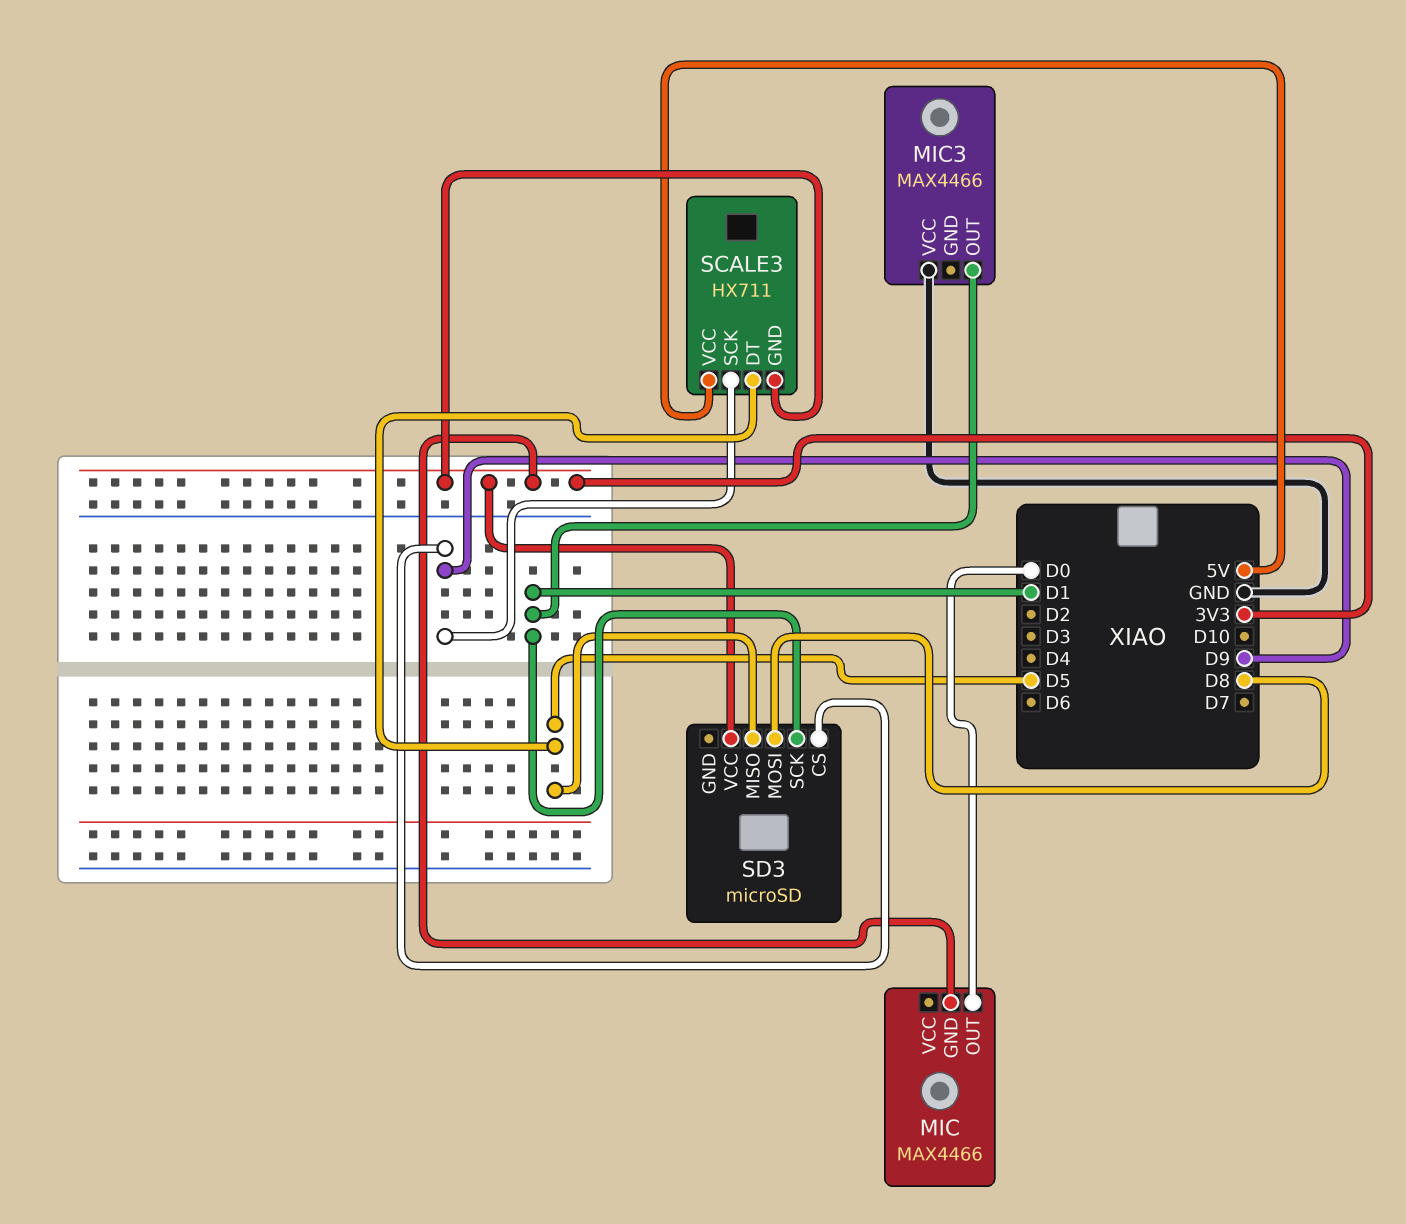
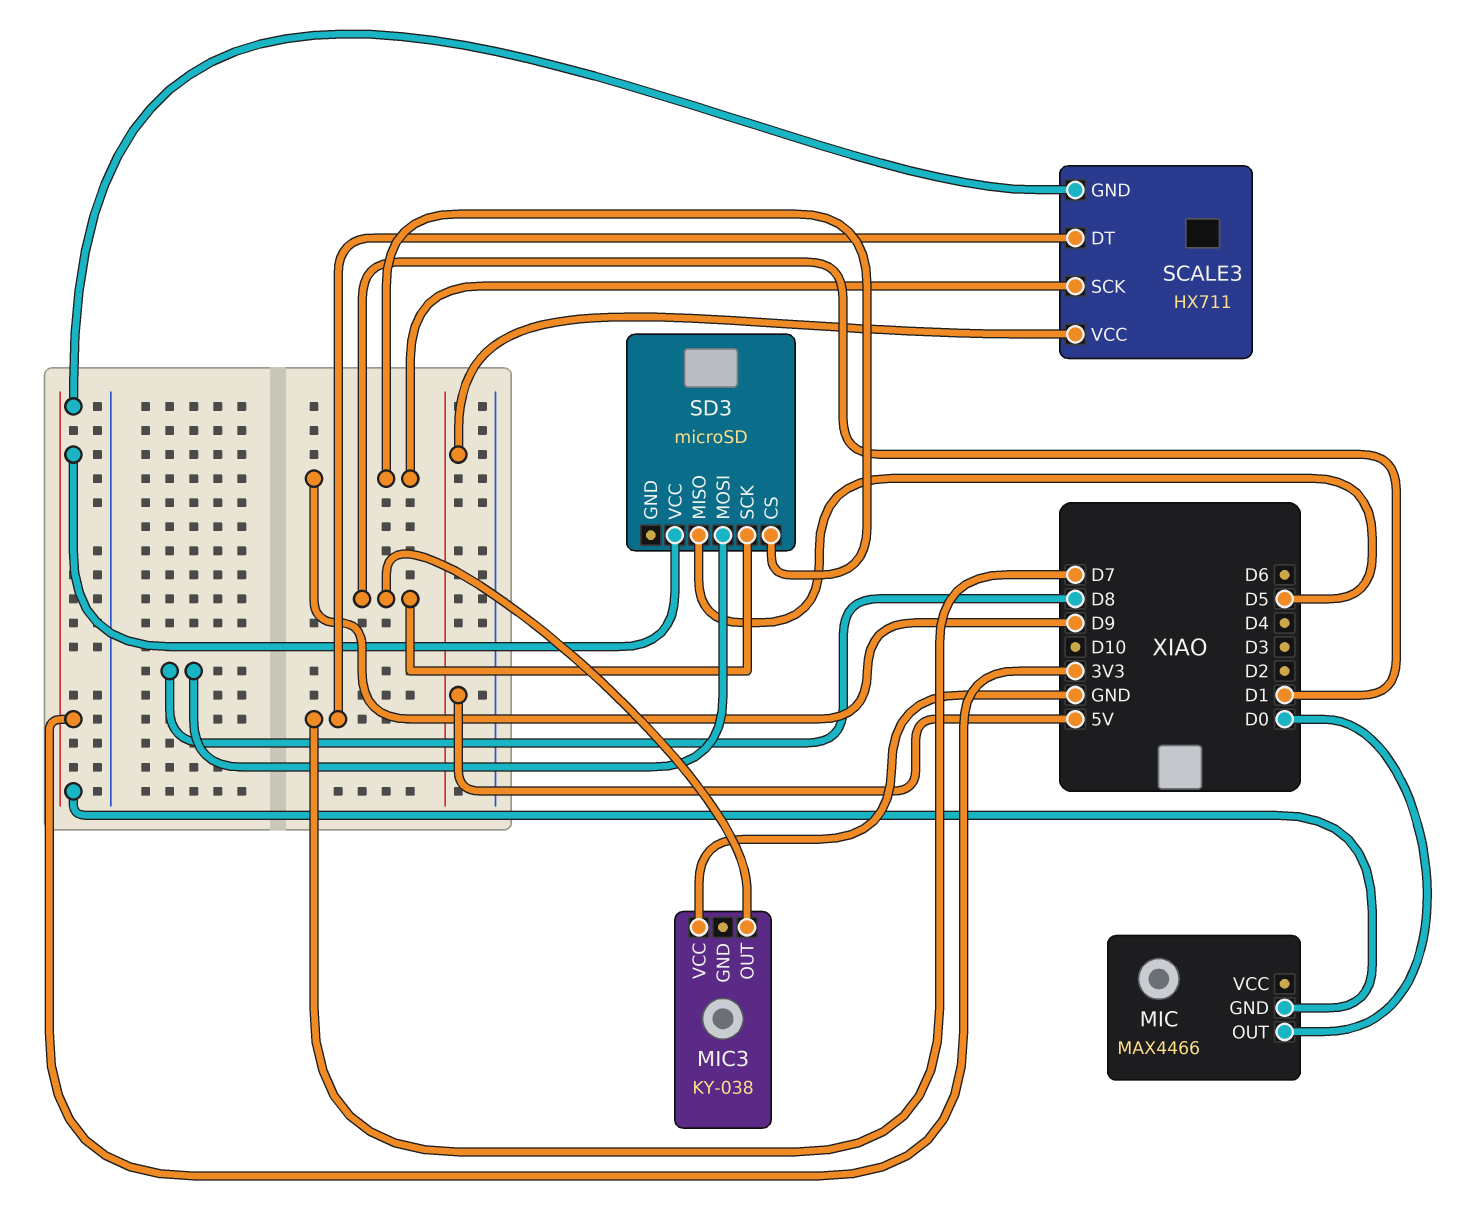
MIC3: MAX4466 -> KY-038
SCALE3 pin DT: D5 -> D7

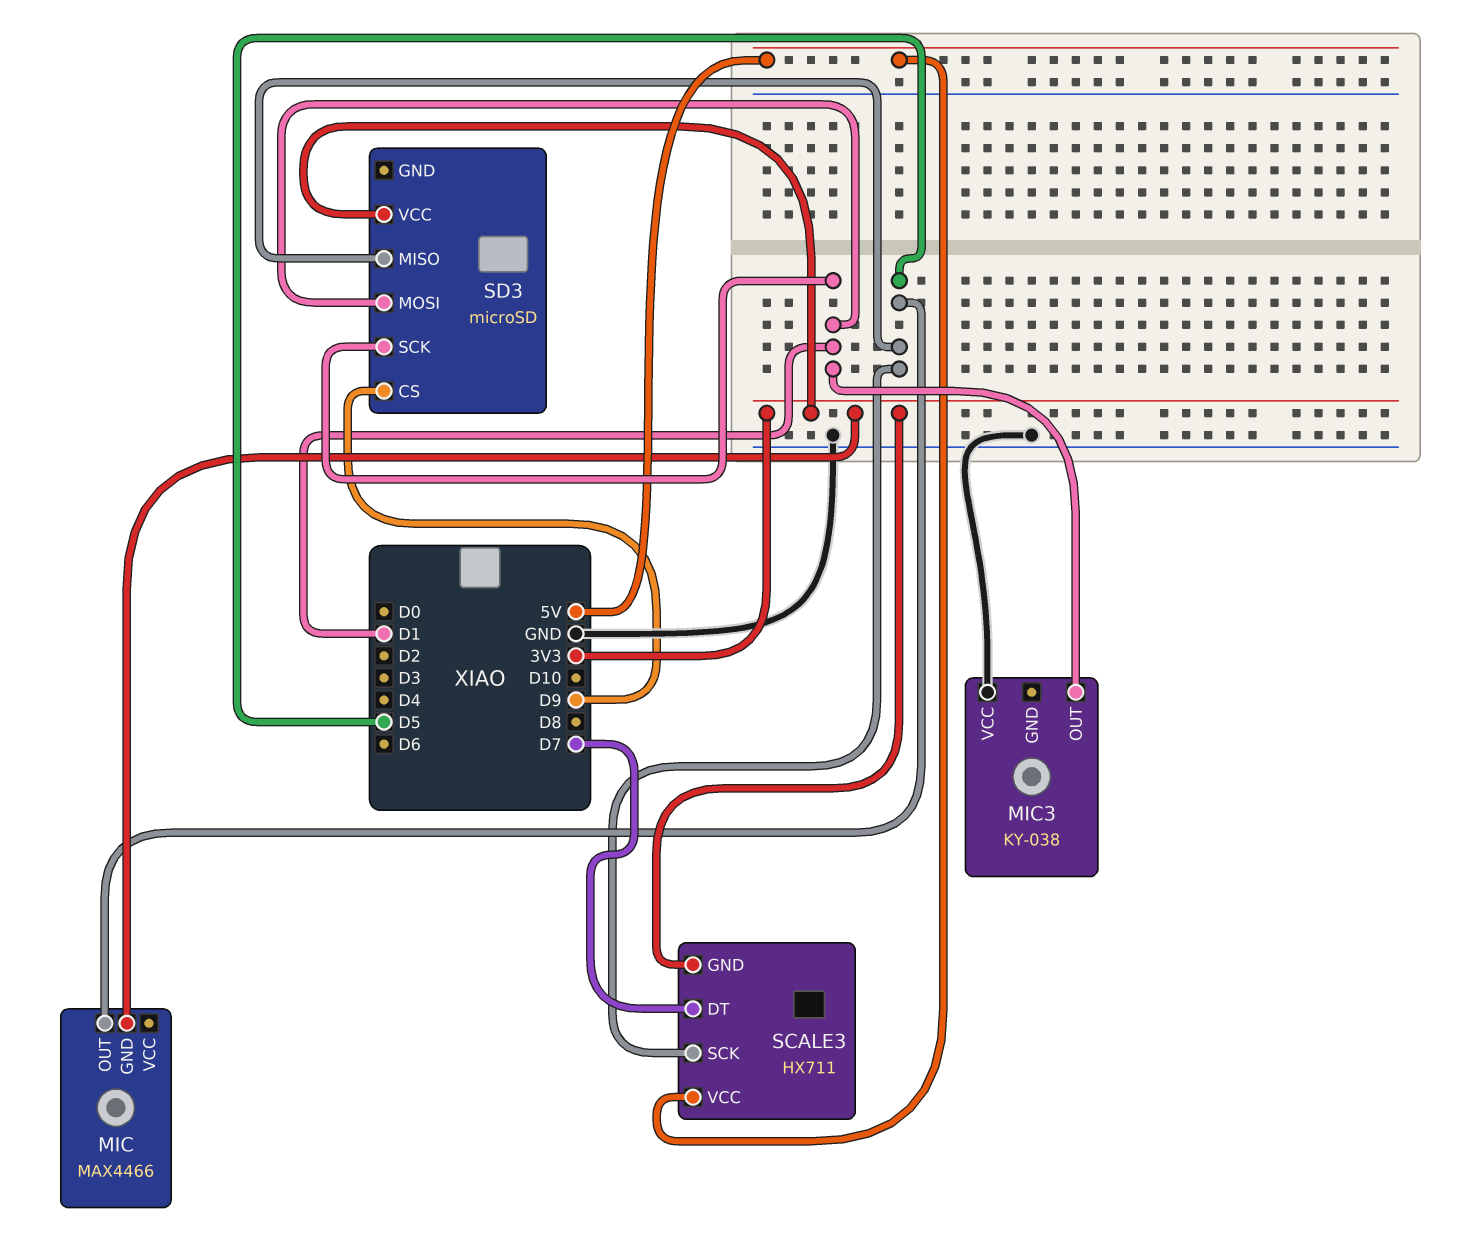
MIC pin OUT: D0 -> D5
SCALE3 pin SCK: D9 -> D5
SD3 pin MOSI: D8 -> D1

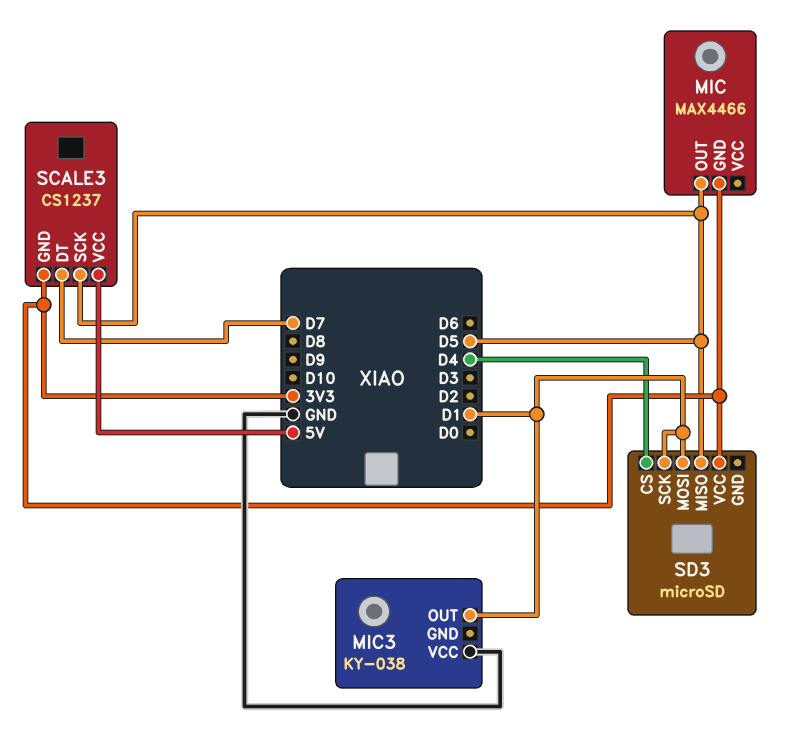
SCALE3: HX711 -> CS1237
SD3 pin CS: D9 -> D4

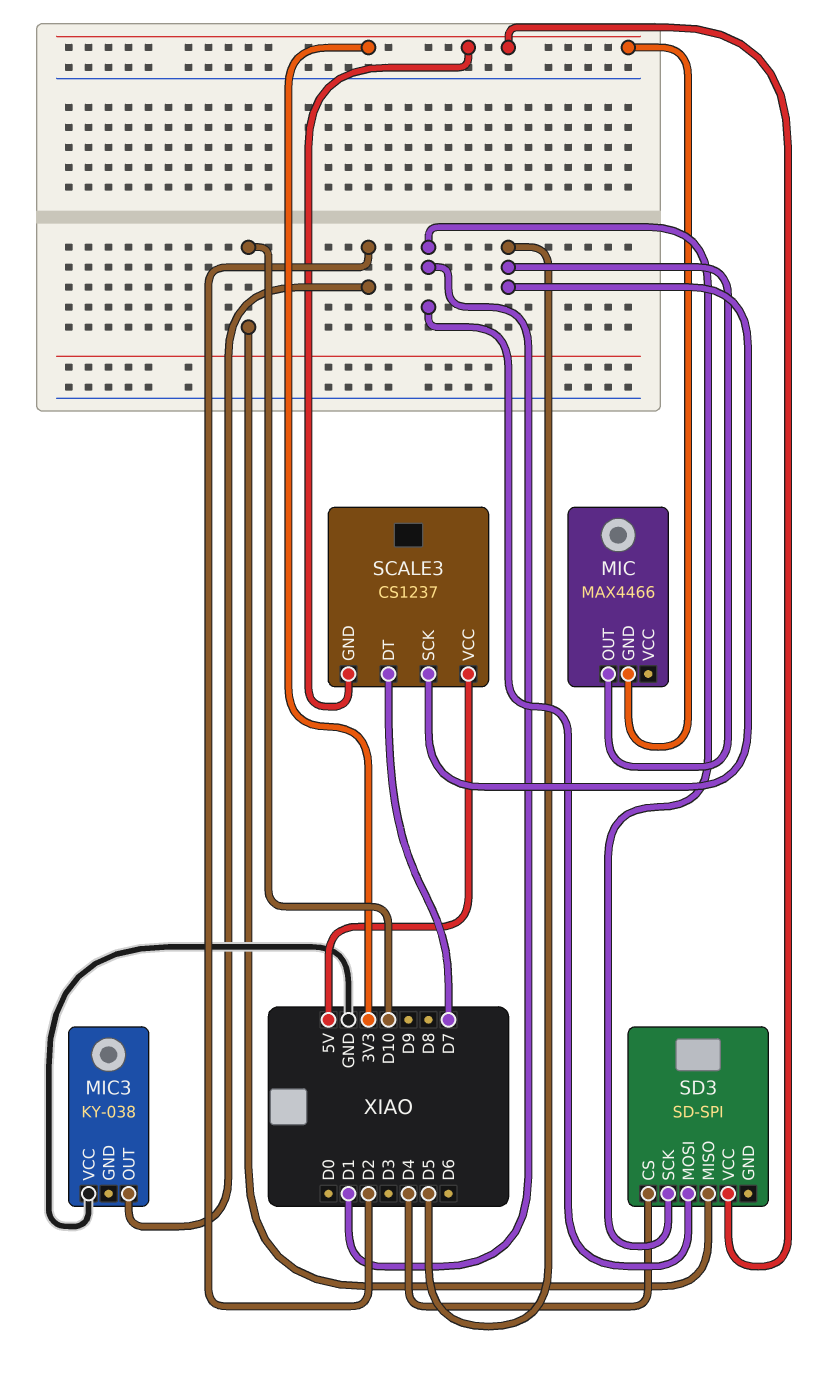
MIC3 pin OUT: D1 -> D2
SD3: microSD -> SD-SPI
SD3 pin MISO: D5 -> D10

